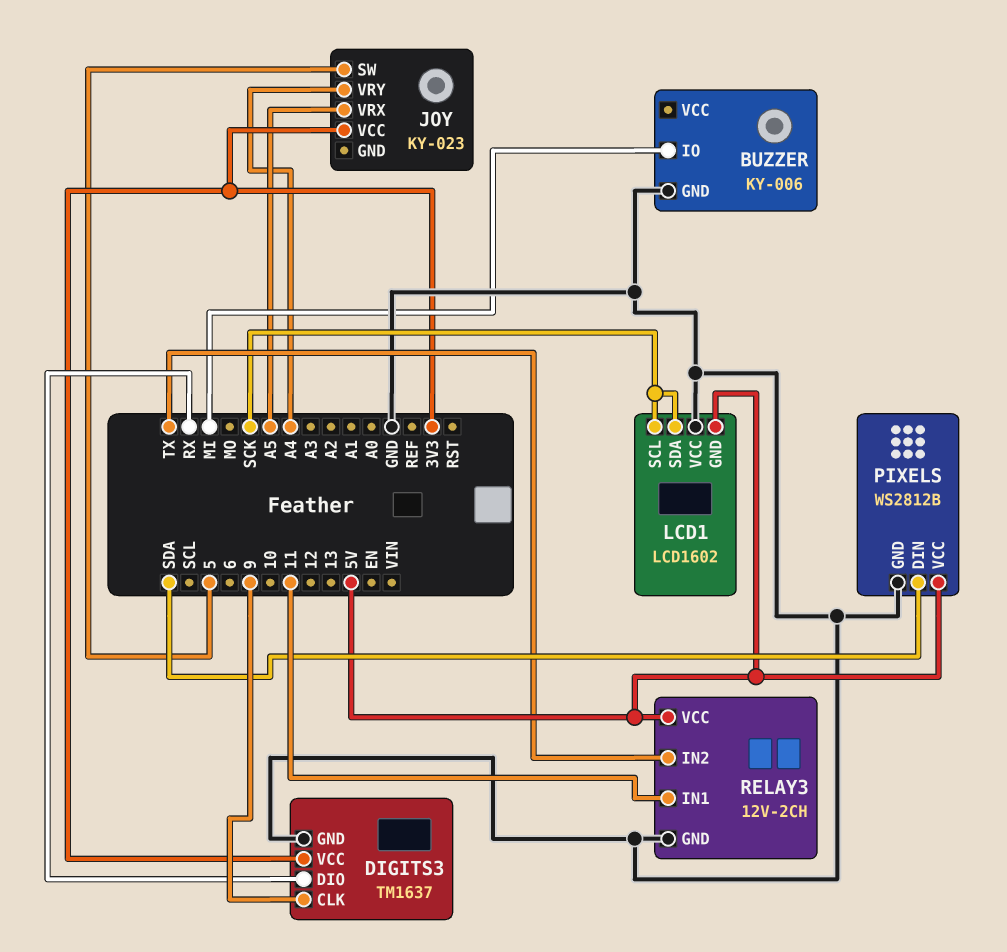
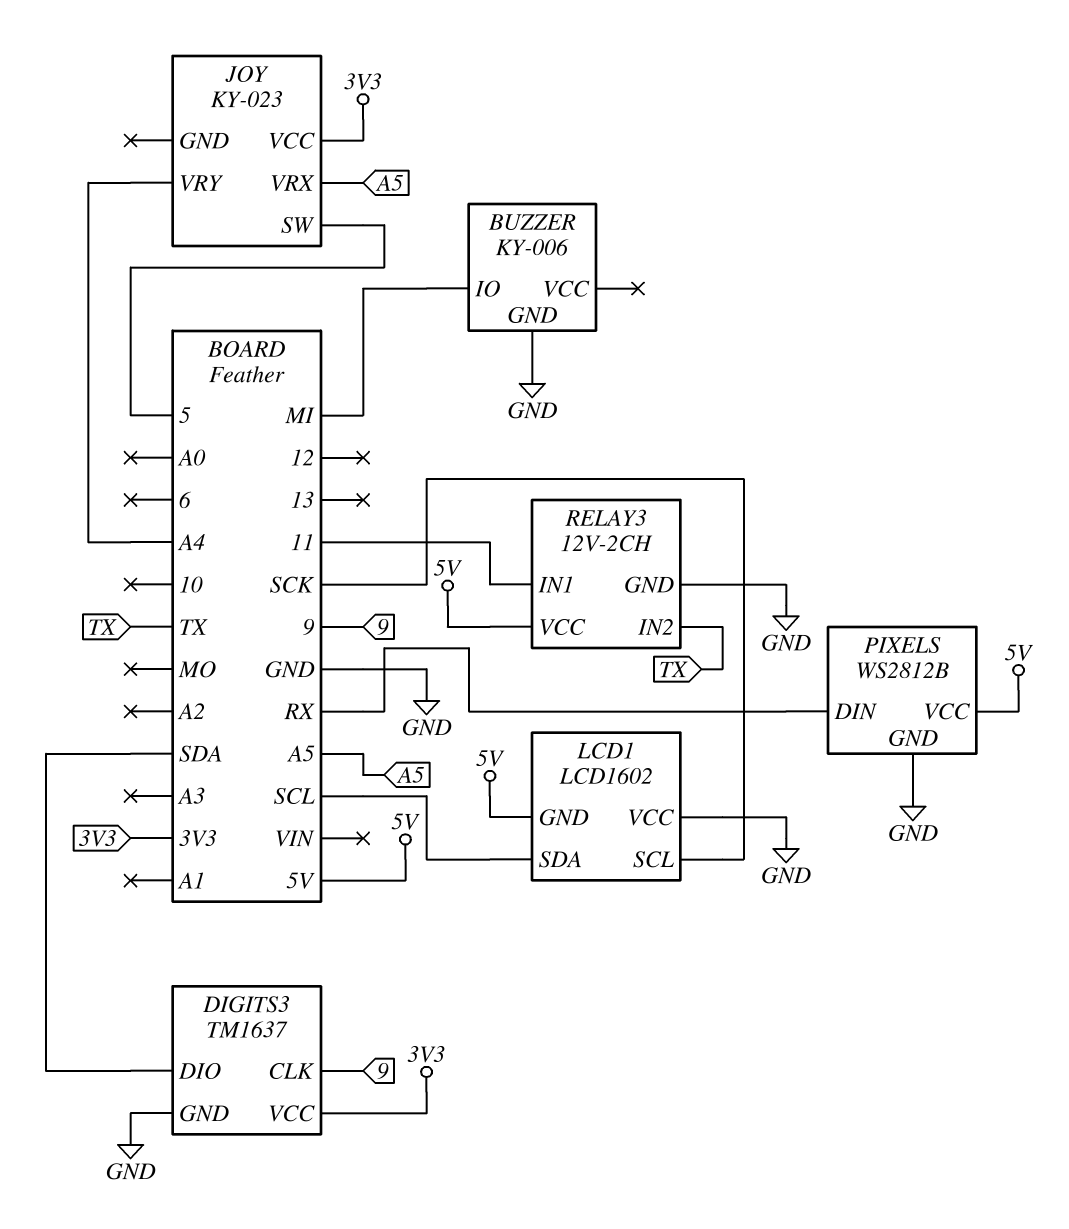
DIGITS3 pin DIO: RX -> SDA
LCD1 pin SDA: SCK -> SCL
PIXELS pin DIN: SDA -> RX

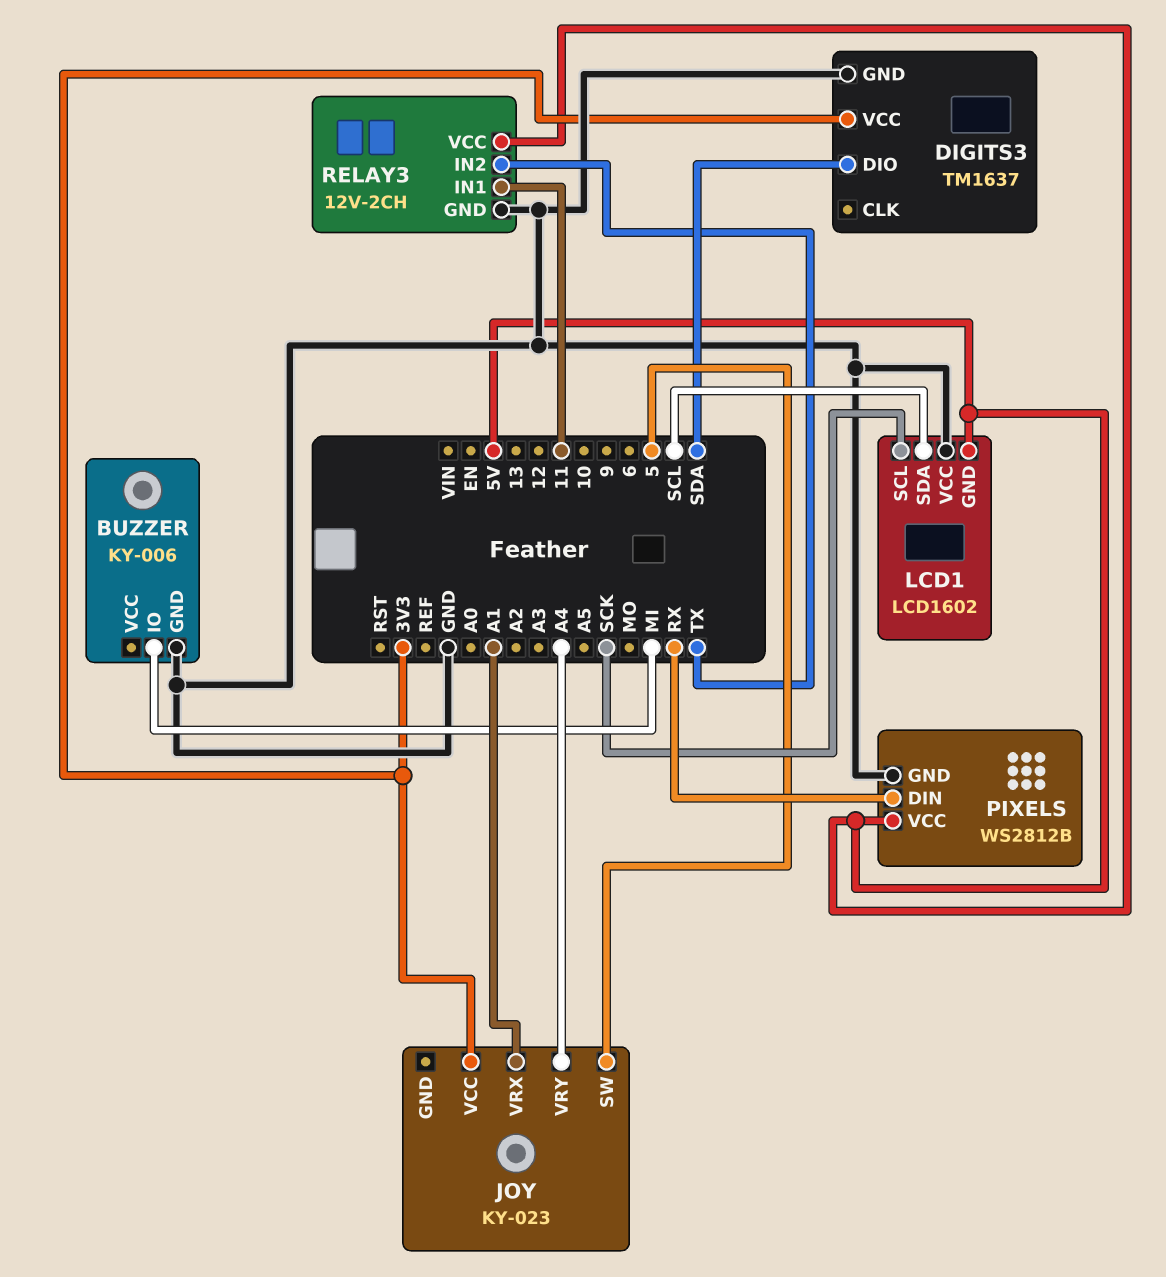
DIGITS3 pin CLK: 9 -> none
JOY pin VRX: A5 -> A1

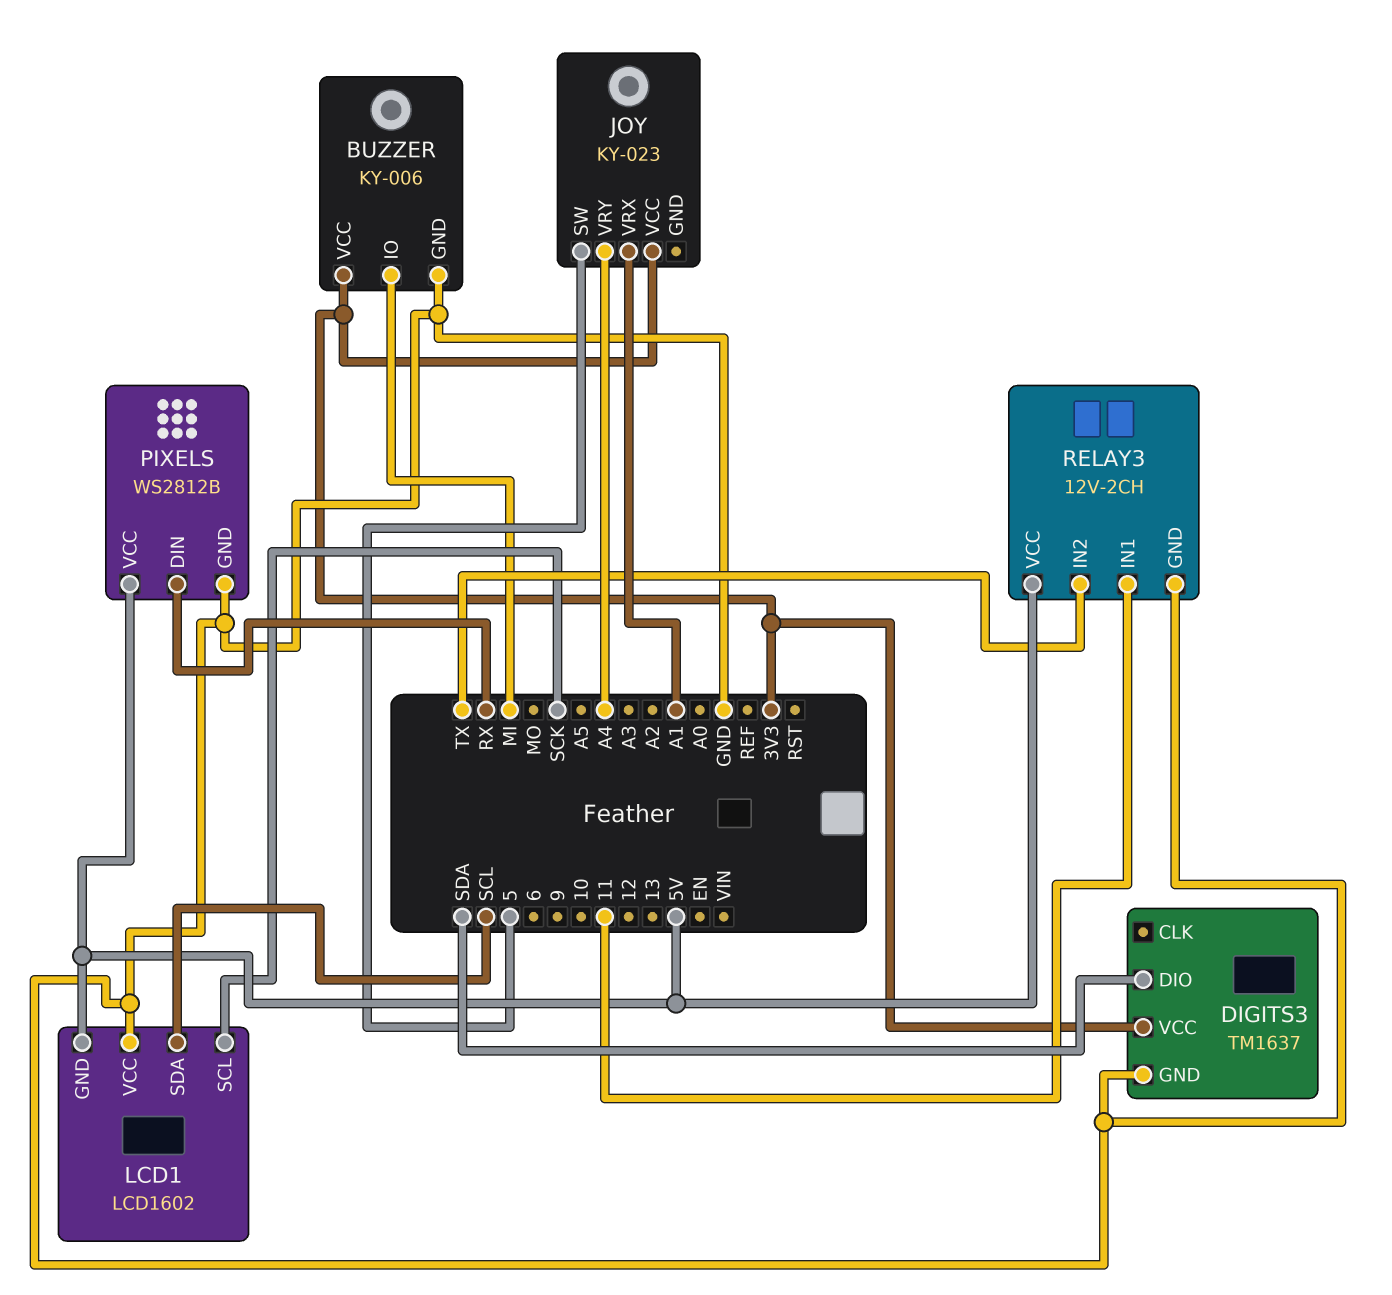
BUZZER pin VCC: none -> 3V3

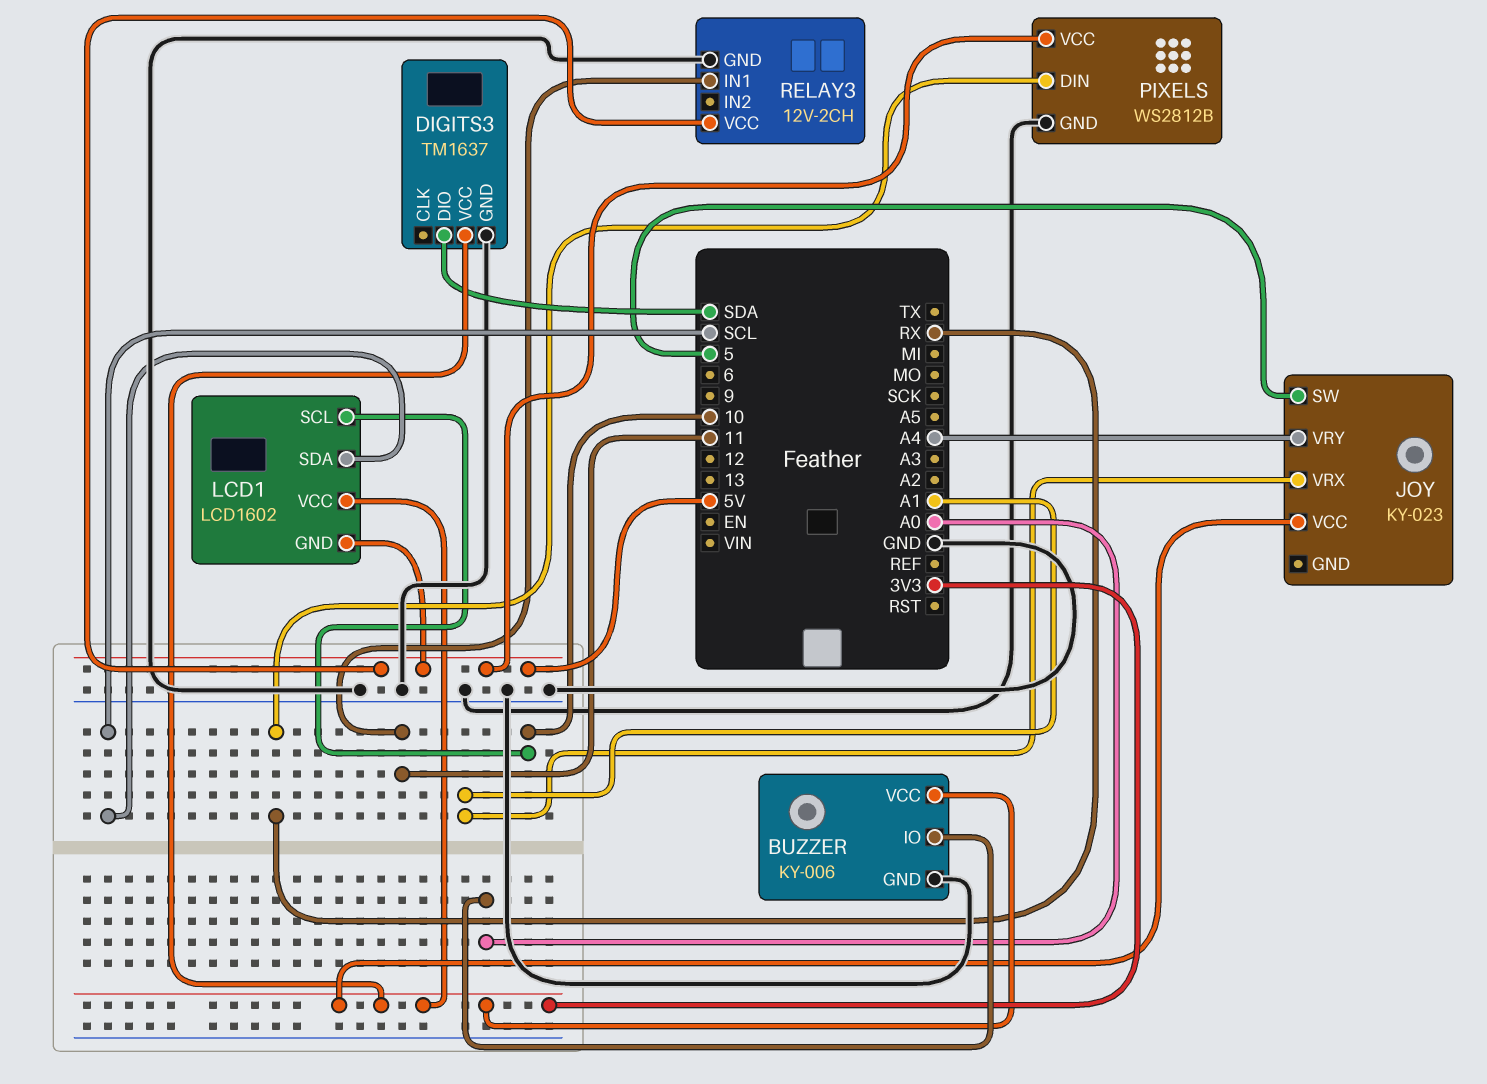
BUZZER pin IO: MI -> A0
LCD1 pin SCL: SCK -> 10
LCD1 pin VCC: GND -> 3V3
RELAY3 pin IN2: TX -> none

